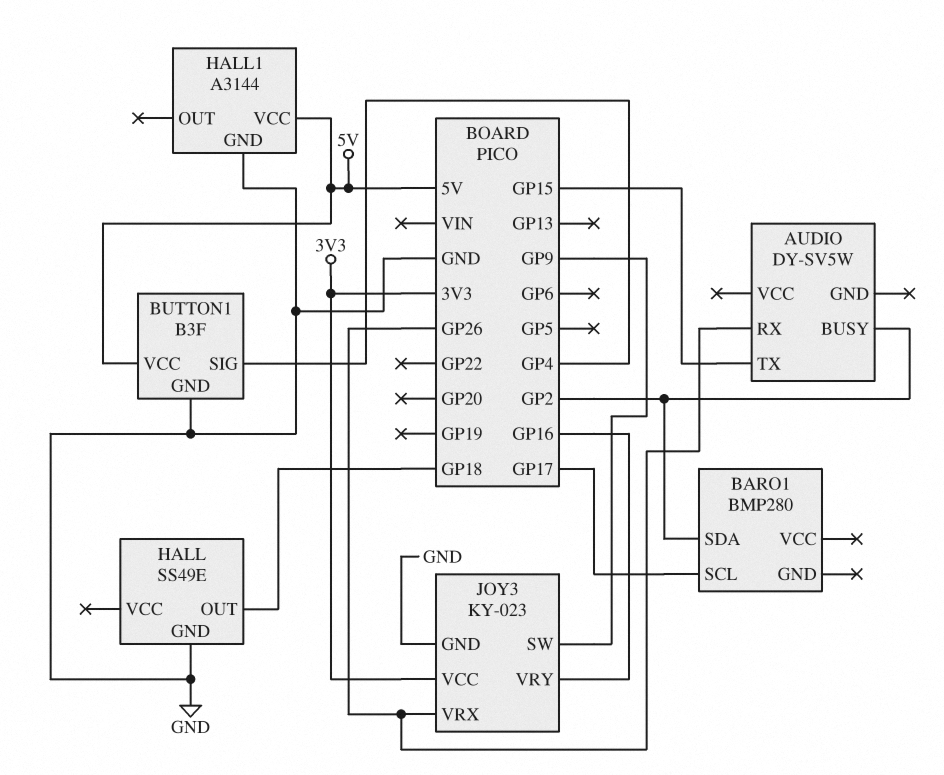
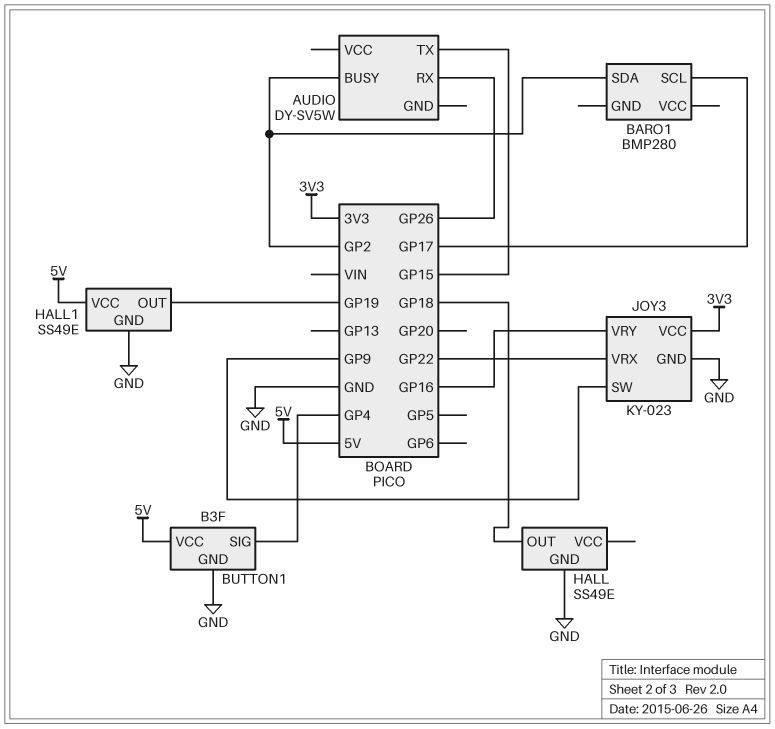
HALL1: A3144 -> SS49E
HALL1 pin OUT: none -> GP19
JOY3 pin VRX: GP26 -> GP22

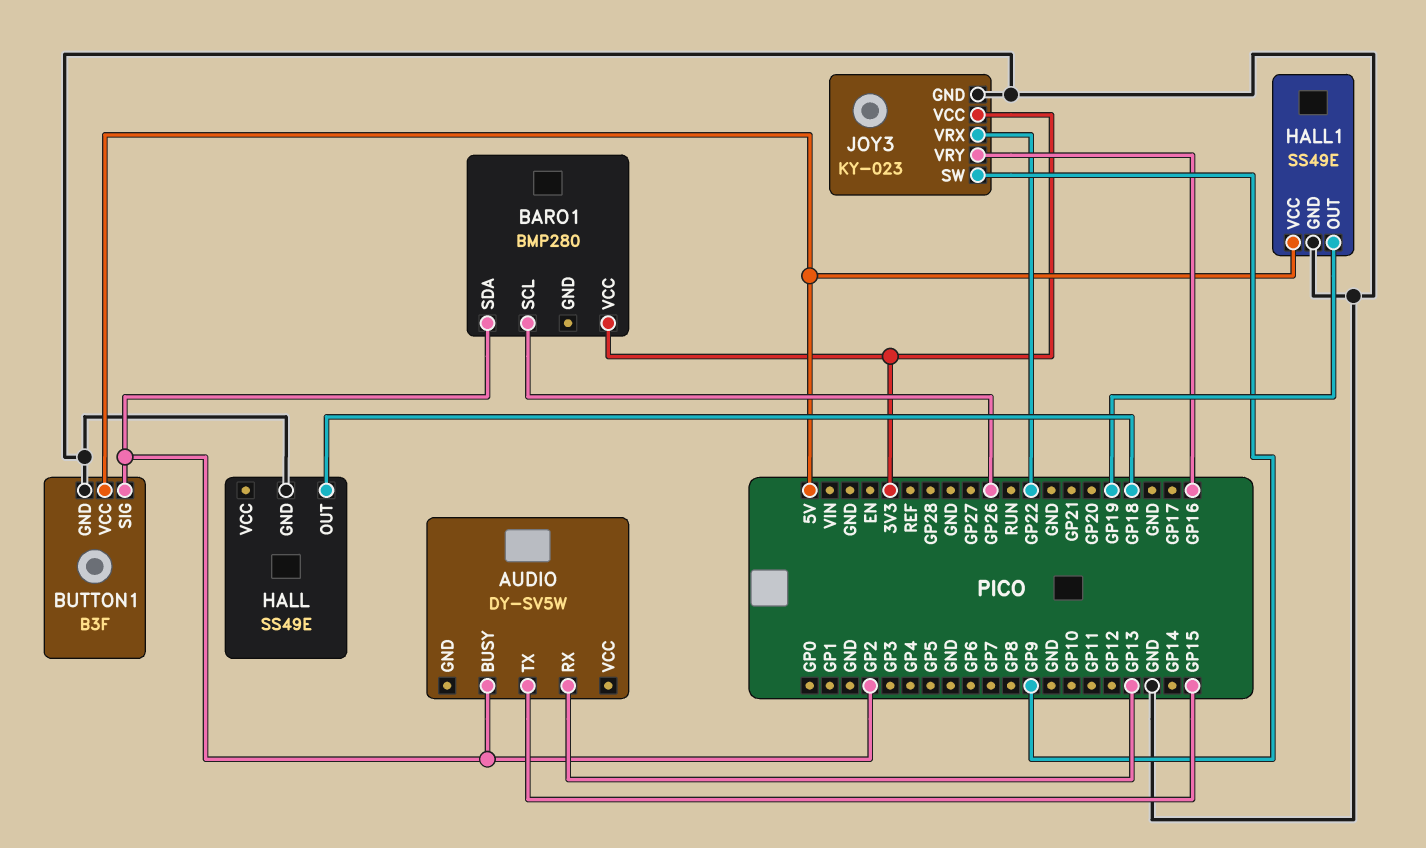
AUDIO pin RX: GP26 -> GP13
BARO1 pin SCL: GP17 -> GP26
BARO1 pin VCC: none -> 3V3
BUTTON1 pin SIG: GP4 -> GP2

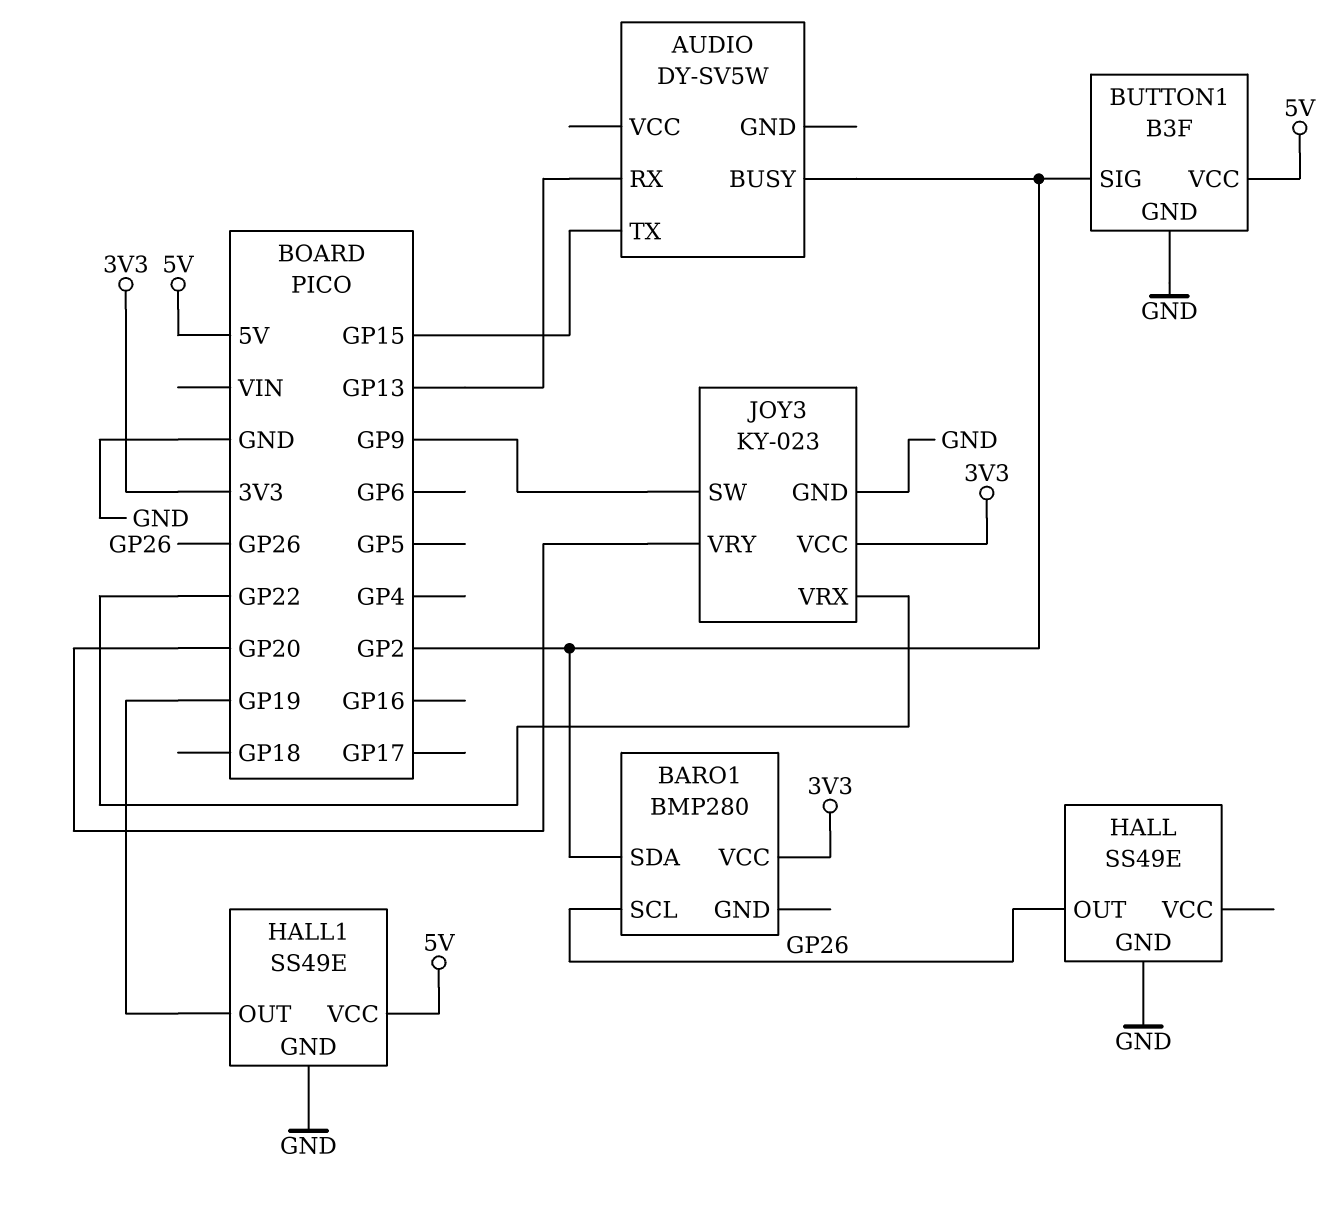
HALL pin OUT: GP18 -> GP26
JOY3 pin VRY: GP16 -> GP20

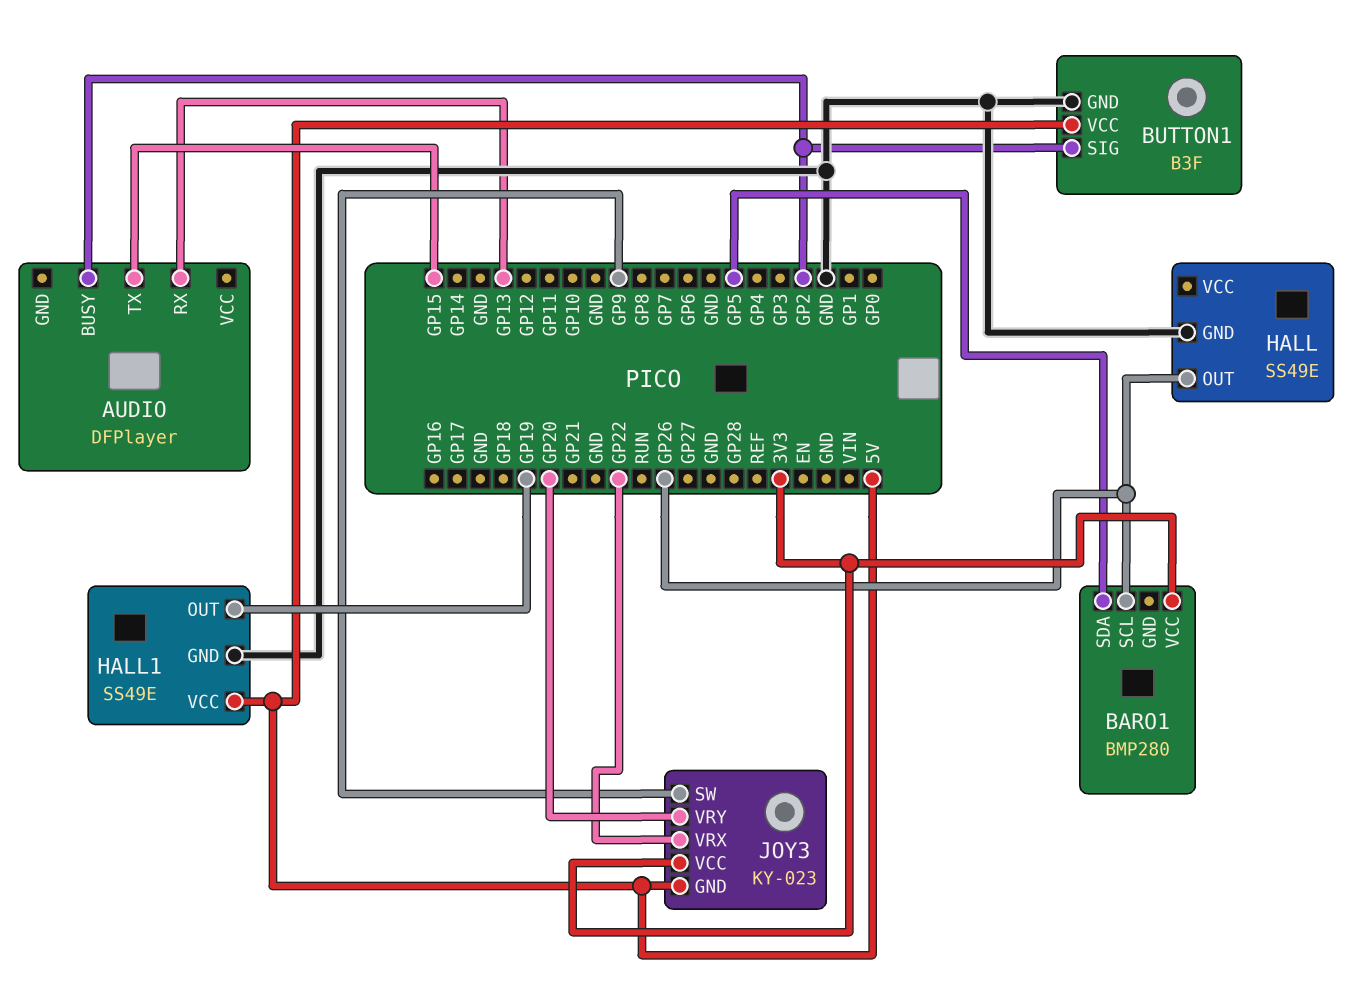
AUDIO: DY-SV5W -> DFPlayer
BARO1 pin SDA: GP2 -> GP5
JOY3 pin GND: GND -> 5V

